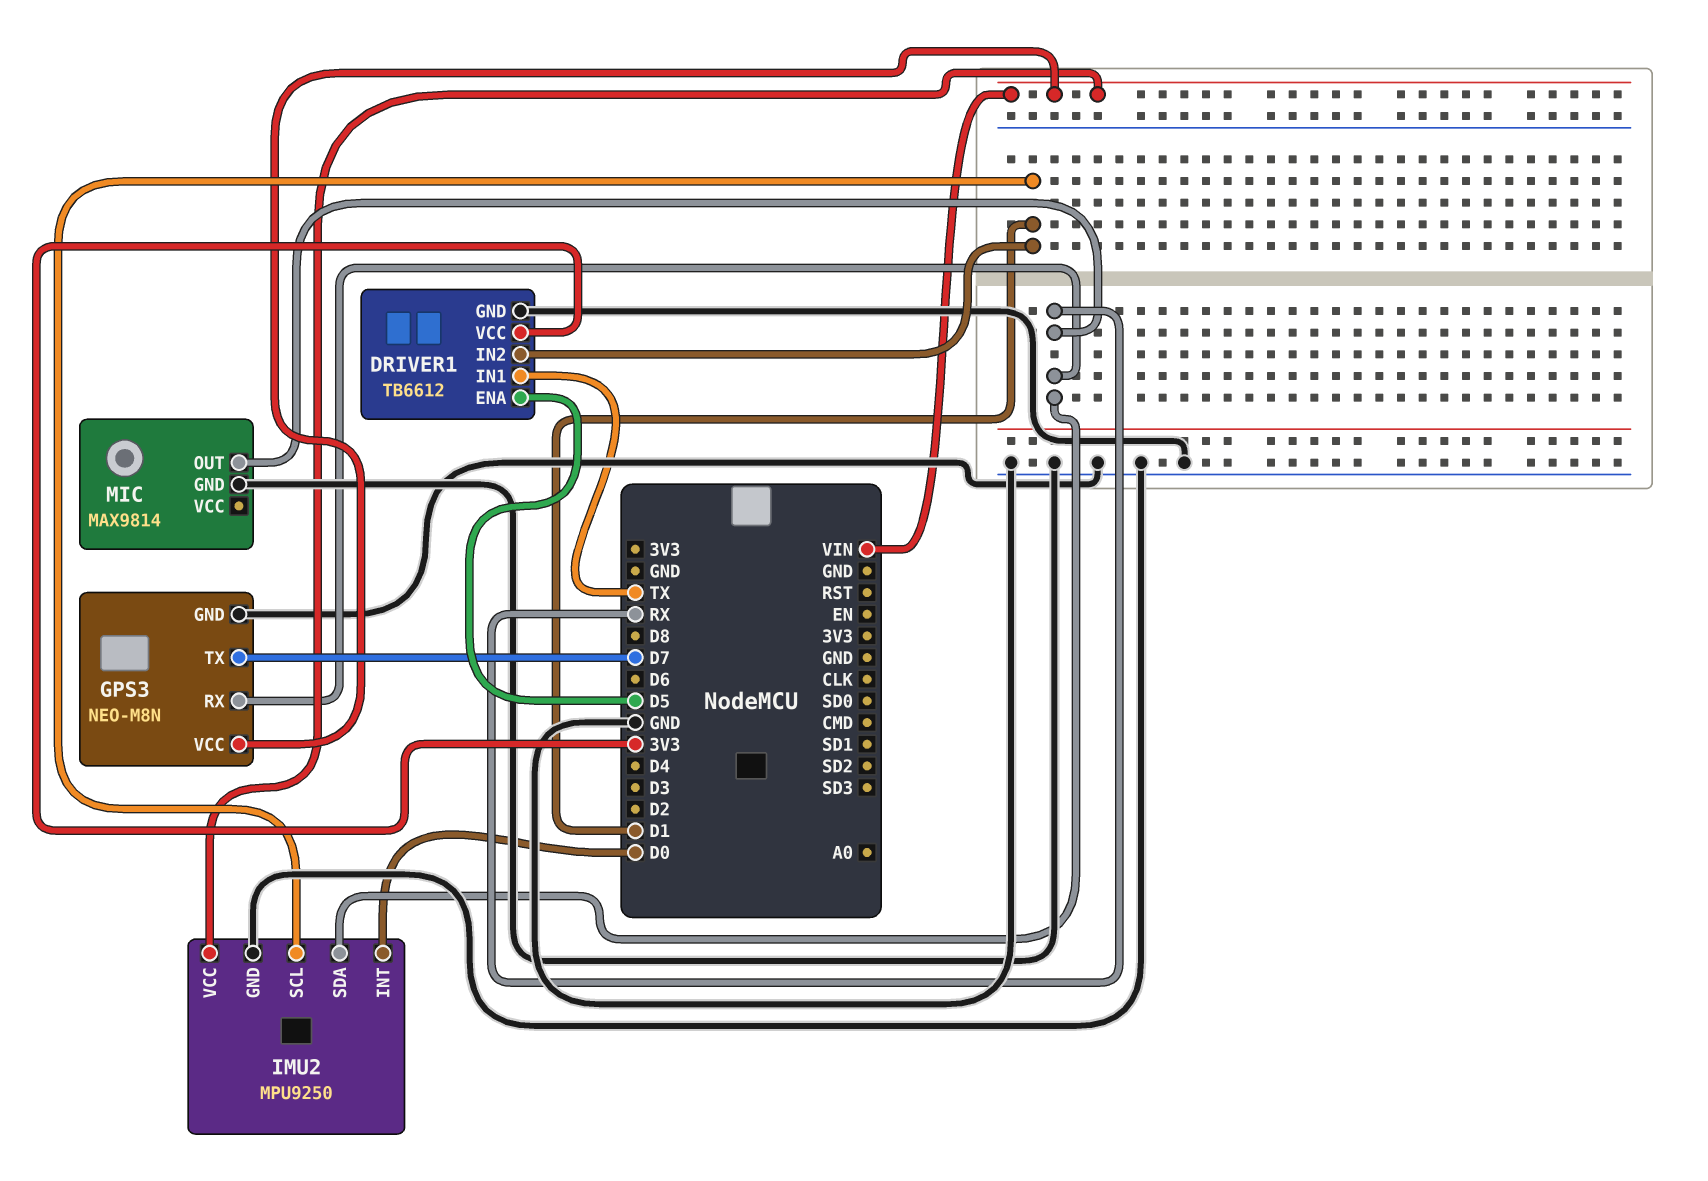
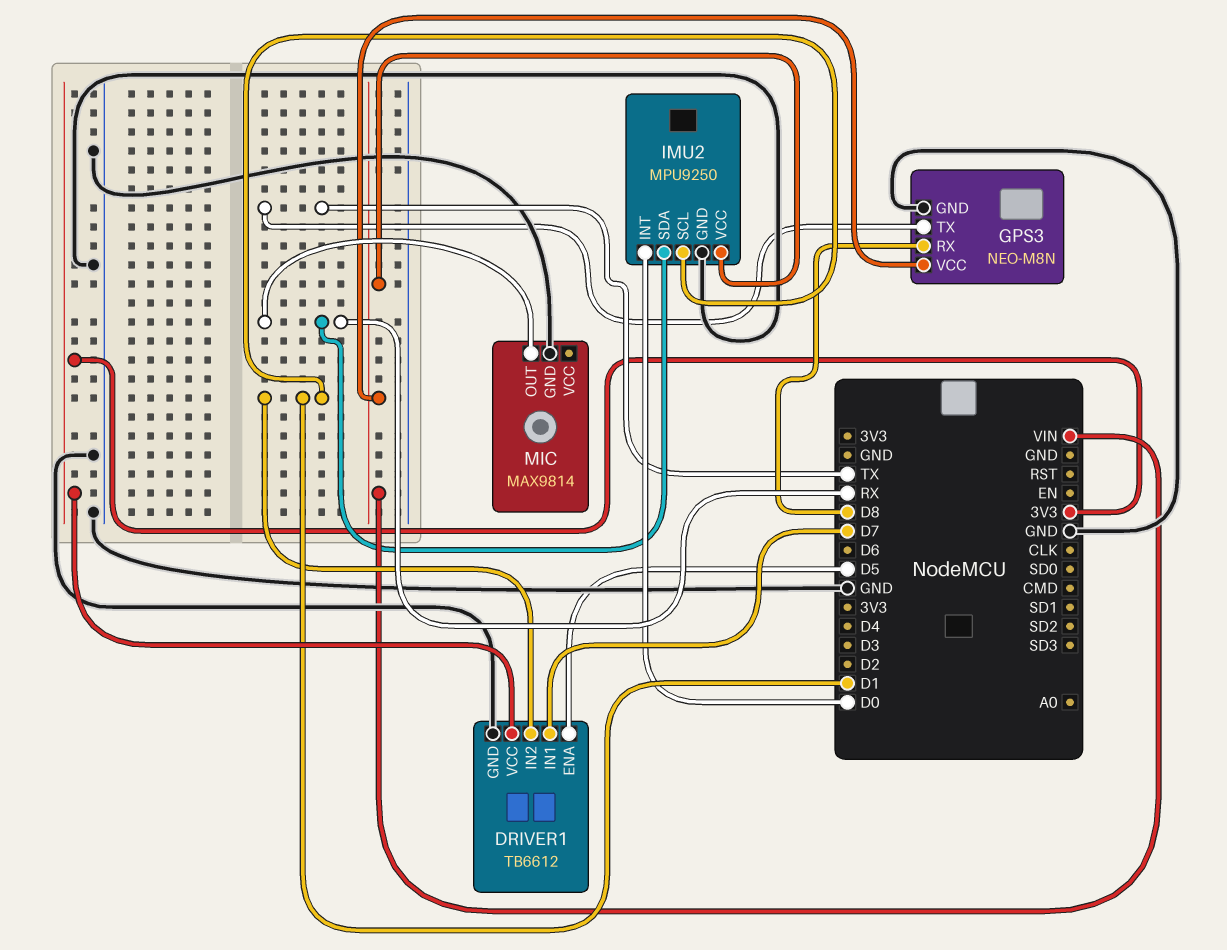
DRIVER1 pin IN1: TX -> D7
GPS3 pin RX: RX -> D8
GPS3 pin TX: D7 -> TX

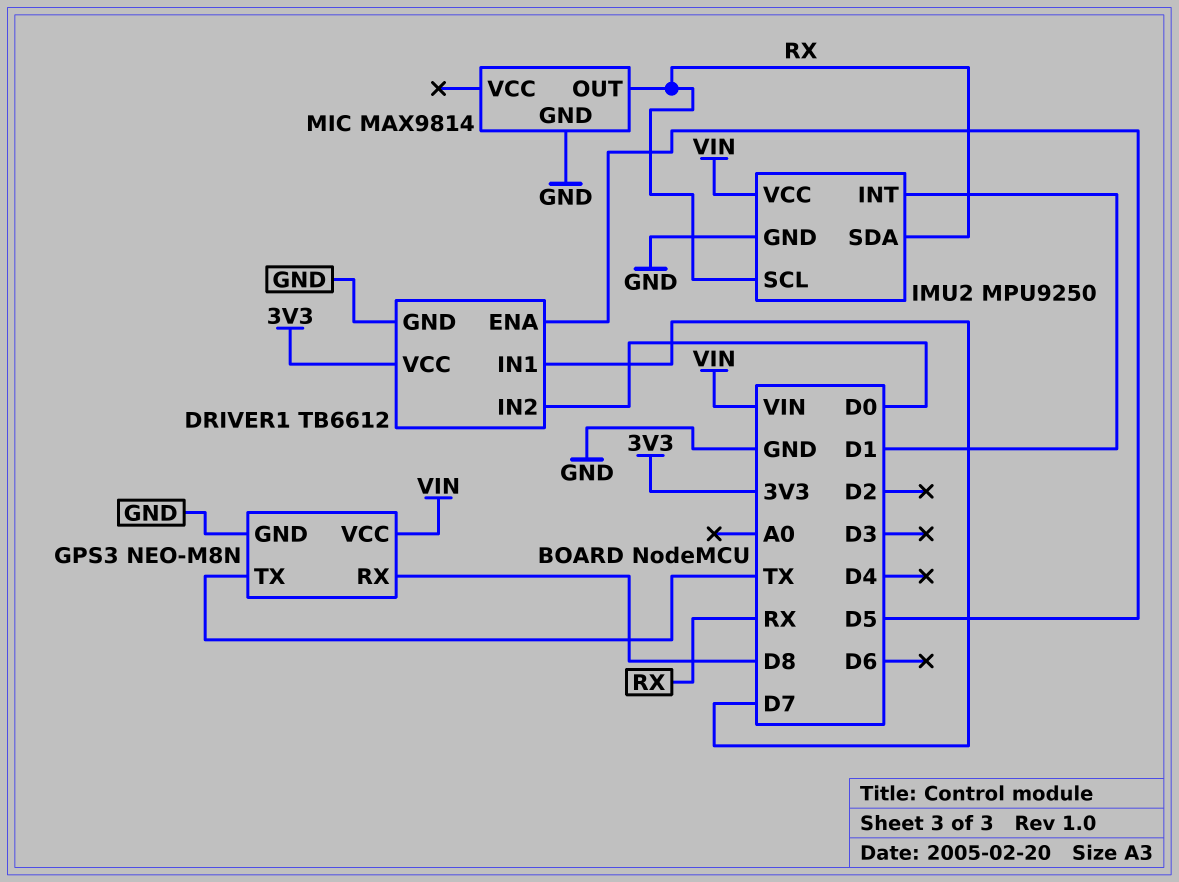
DRIVER1 pin IN2: D1 -> D0
IMU2 pin INT: D0 -> D1
IMU2 pin SCL: D1 -> RX

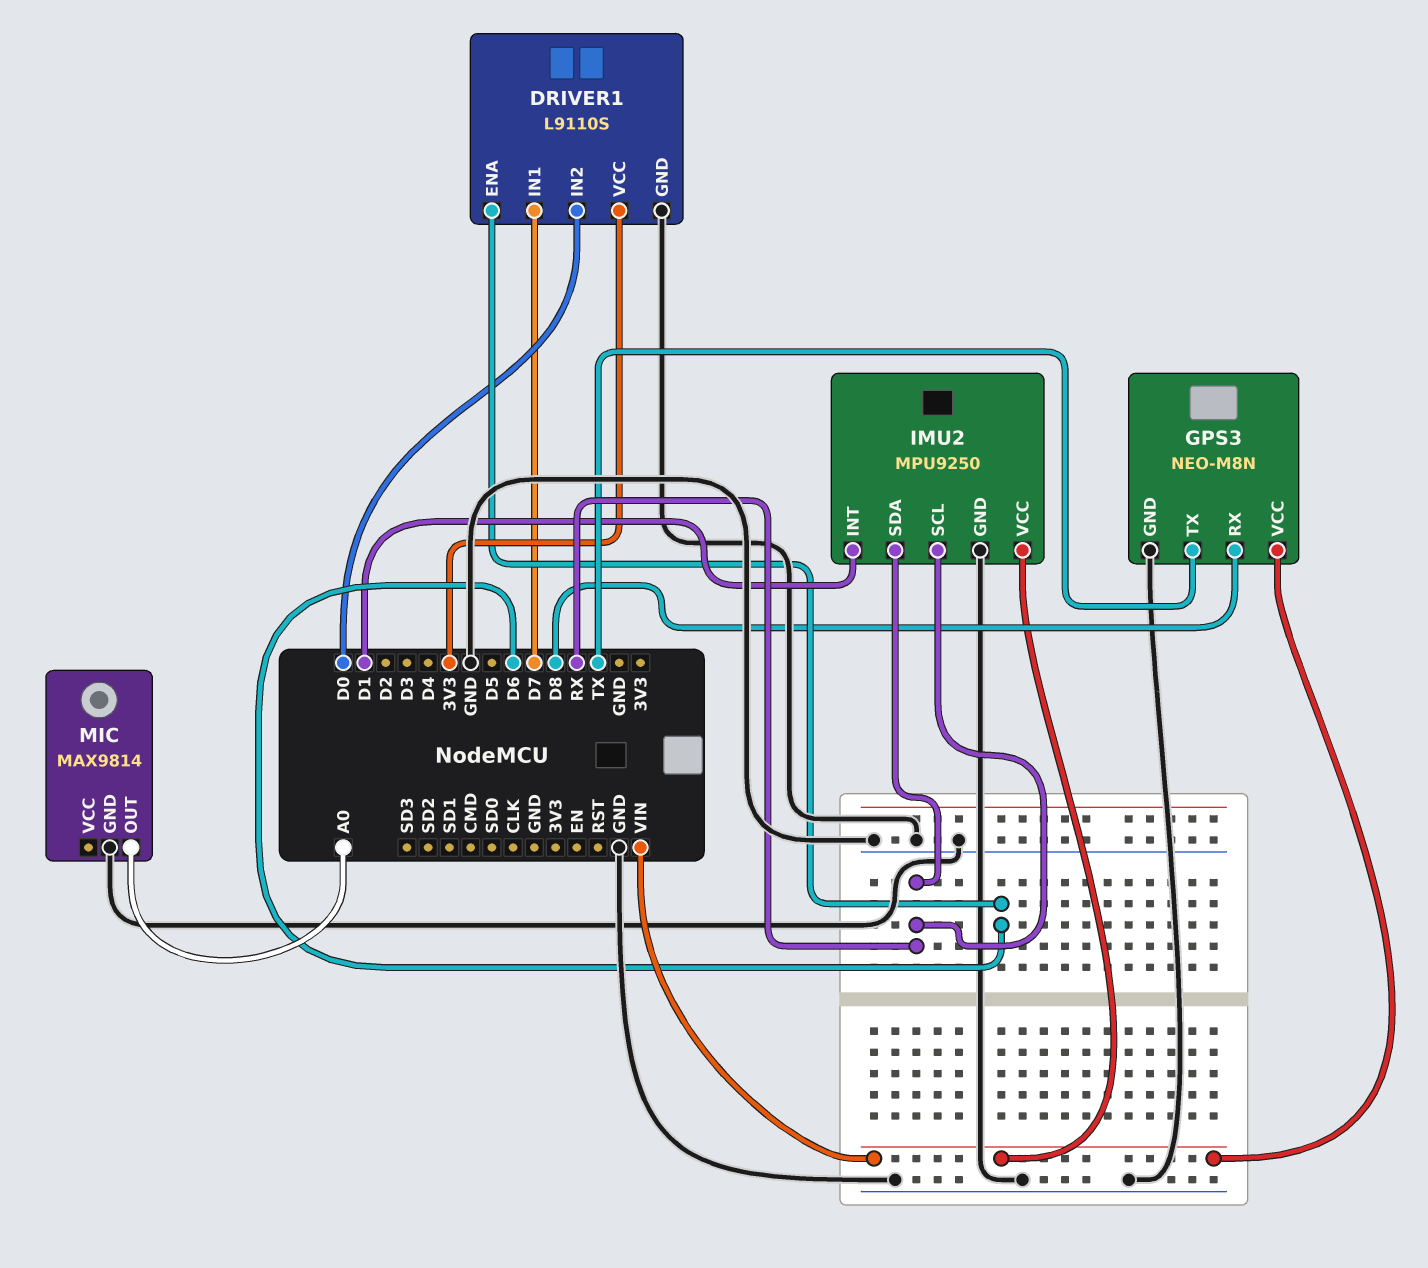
DRIVER1: TB6612 -> L9110S
DRIVER1 pin ENA: D5 -> D6
MIC pin OUT: RX -> A0

